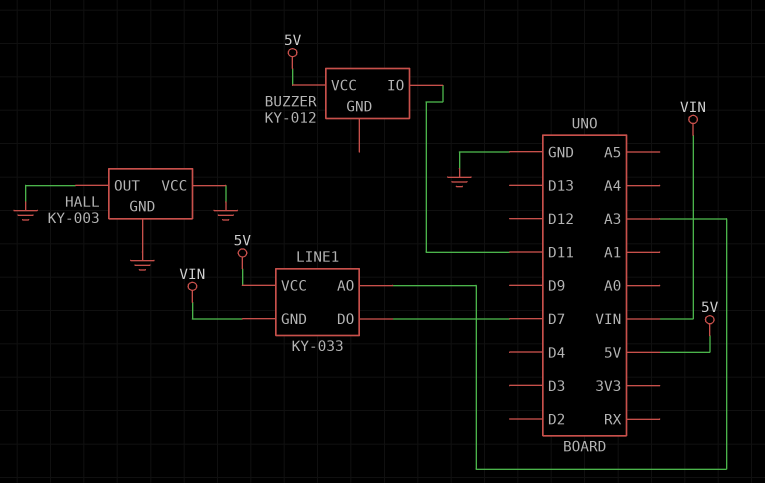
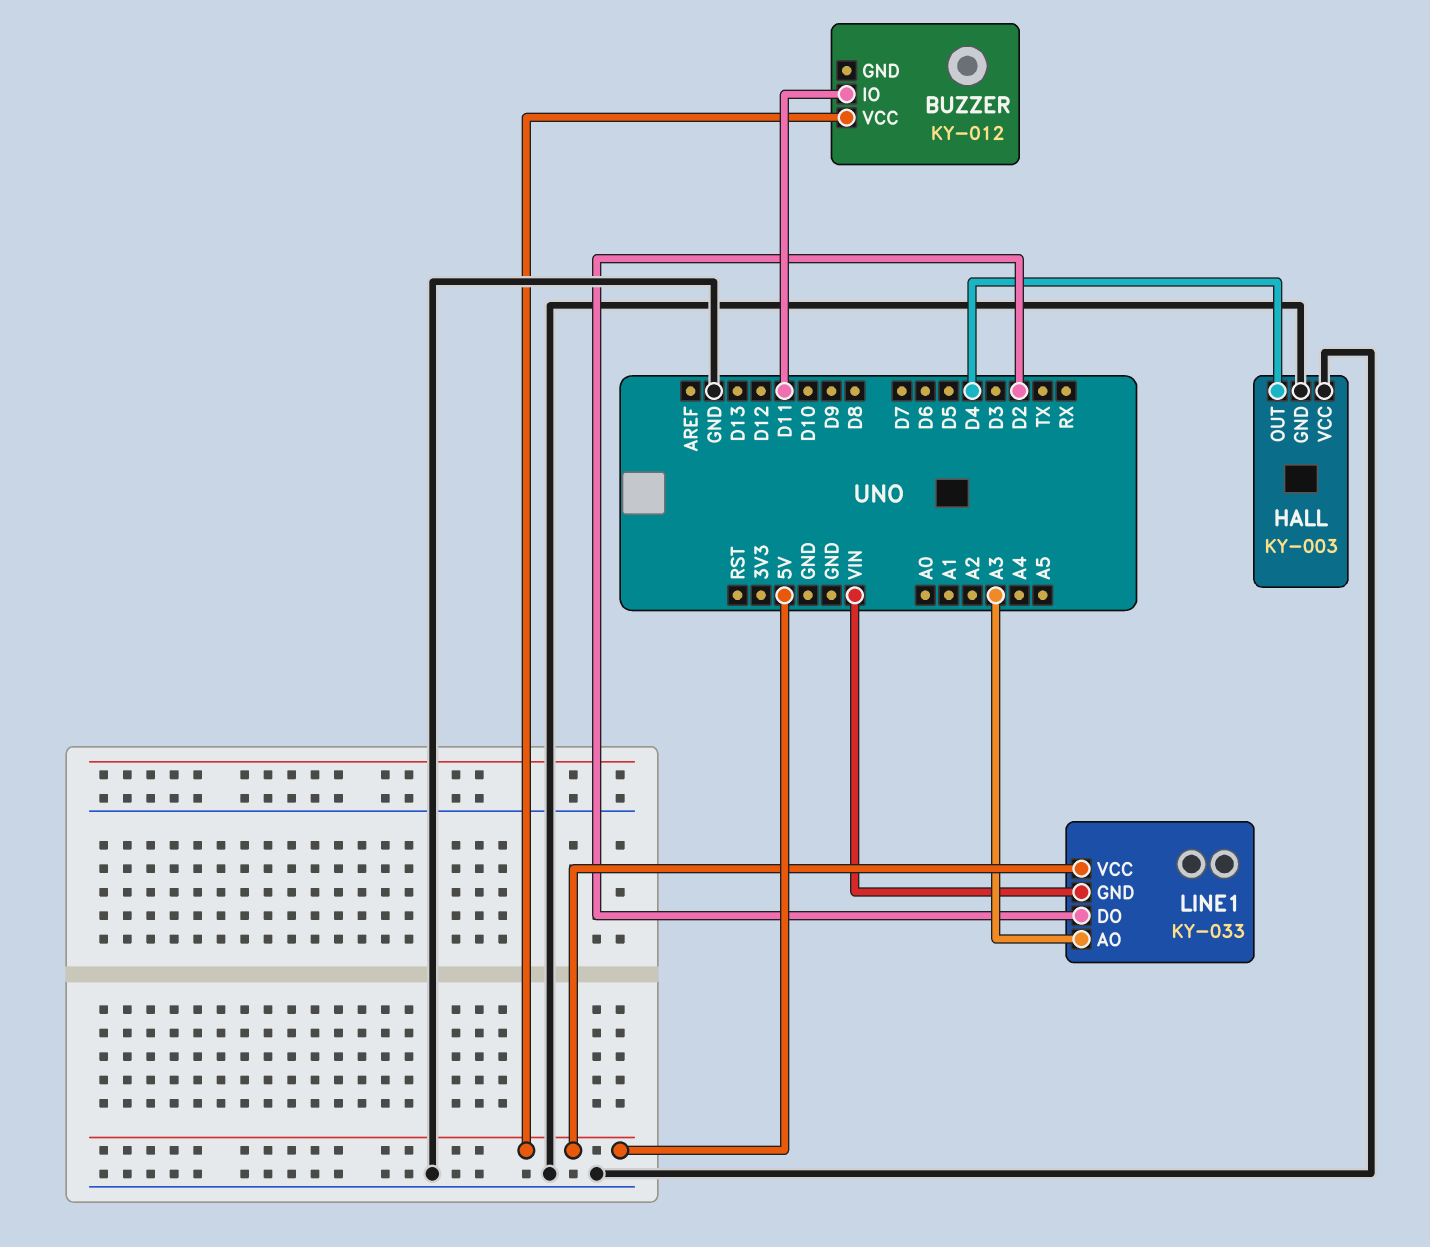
HALL pin OUT: GND -> D4
LINE1 pin DO: D7 -> D2

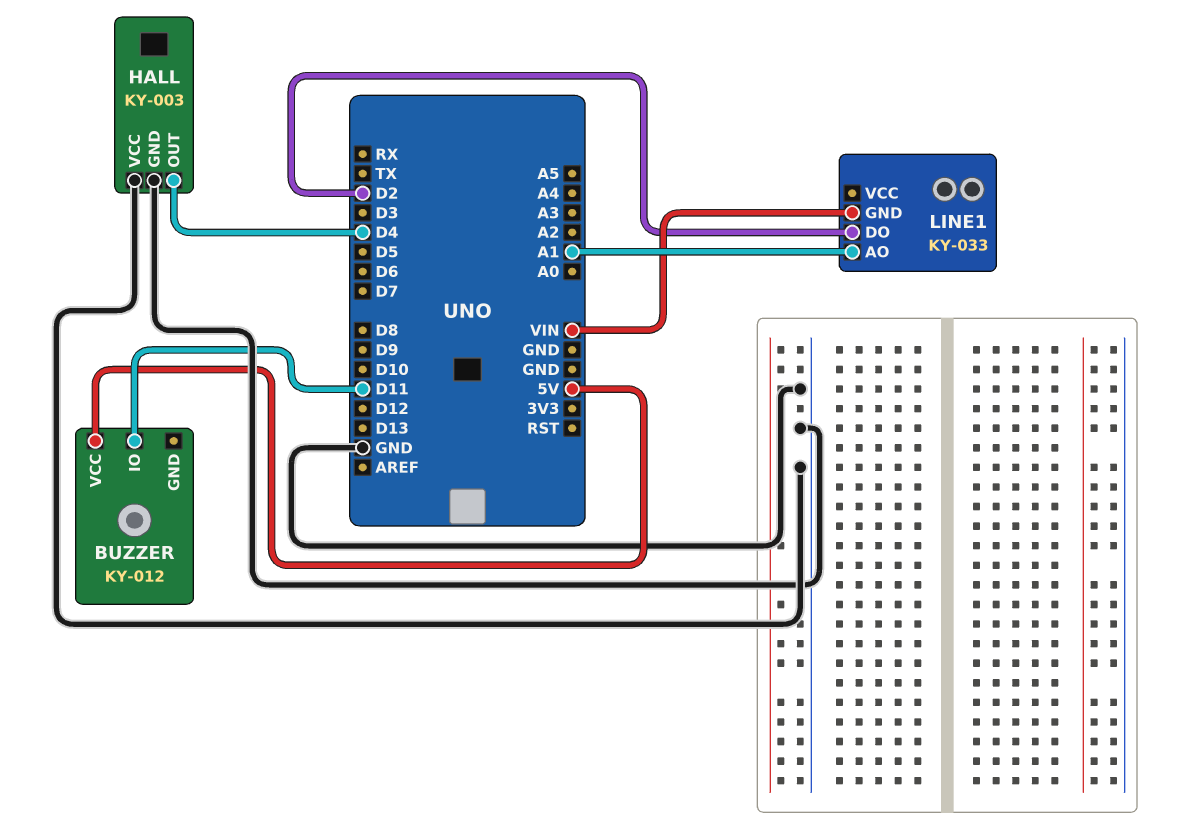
LINE1 pin AO: A3 -> A1
LINE1 pin VCC: 5V -> none

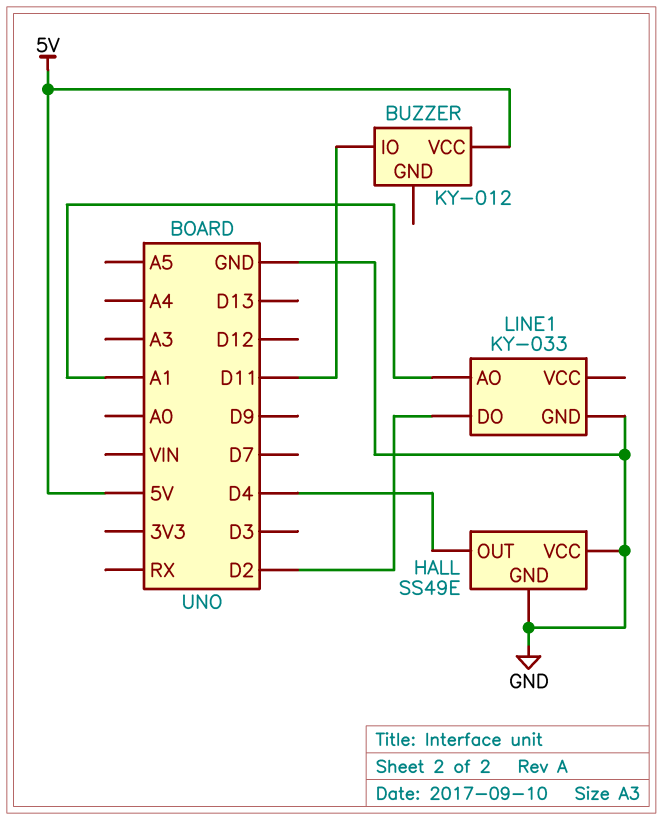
HALL: KY-003 -> SS49E
LINE1 pin GND: VIN -> GND

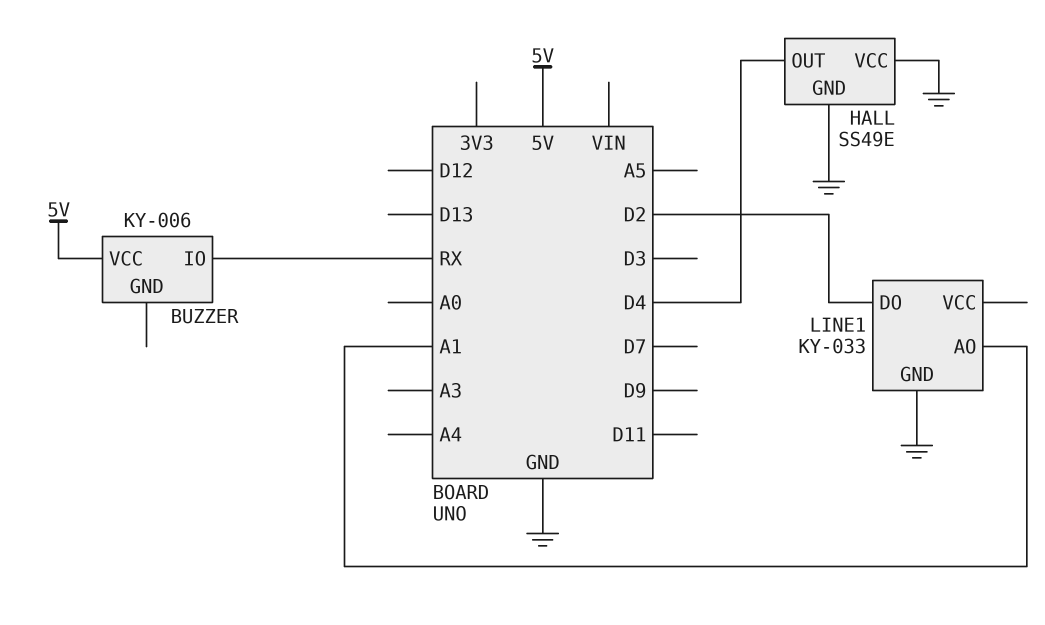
BUZZER: KY-012 -> KY-006
BUZZER pin IO: D11 -> RX

